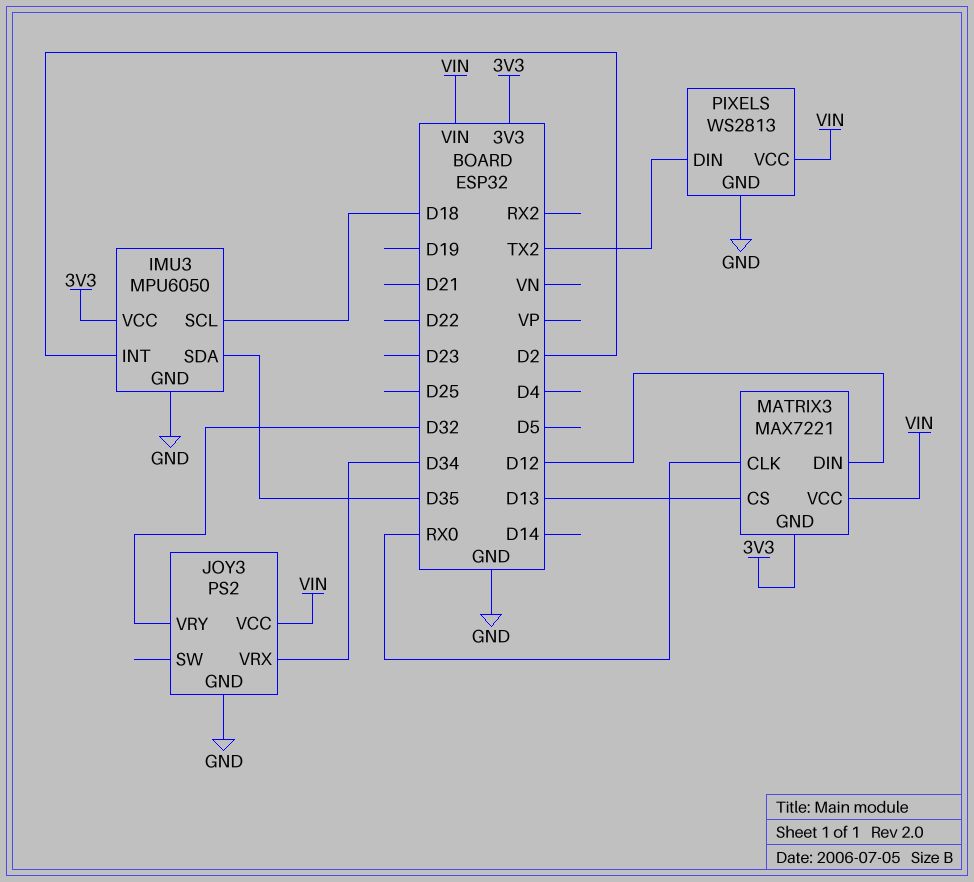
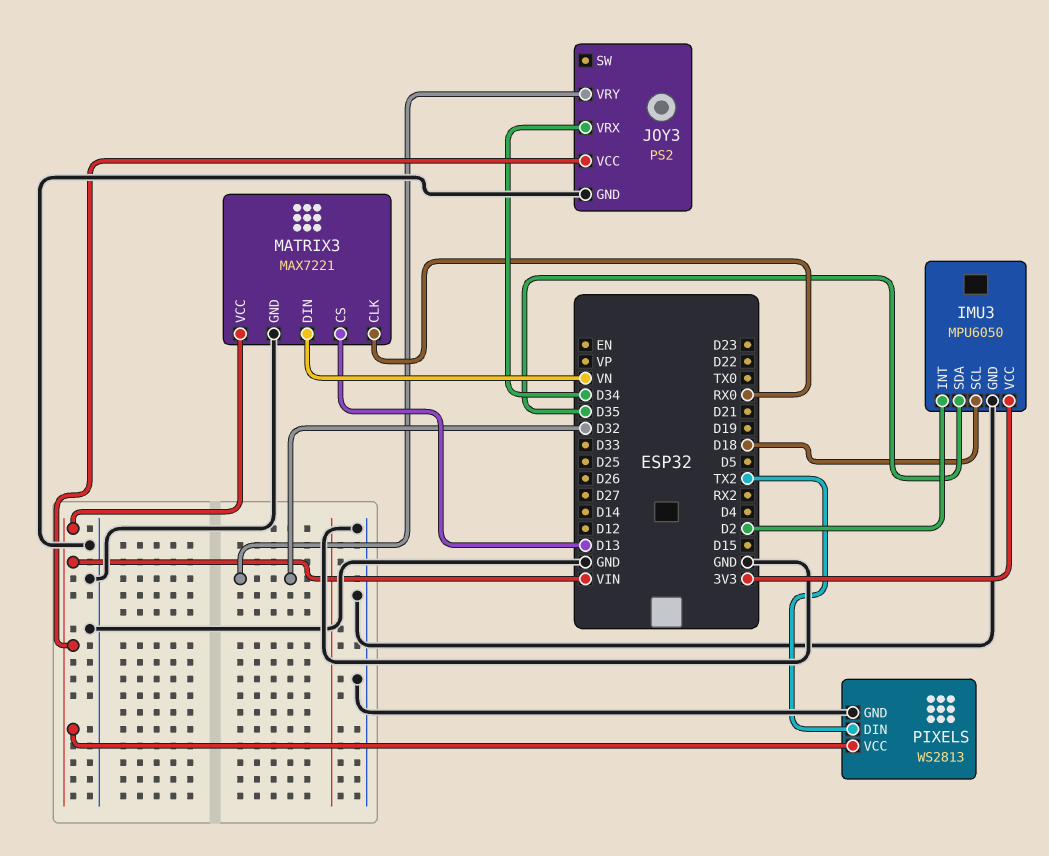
MATRIX3 pin DIN: D12 -> VN
MATRIX3 pin GND: 3V3 -> GND

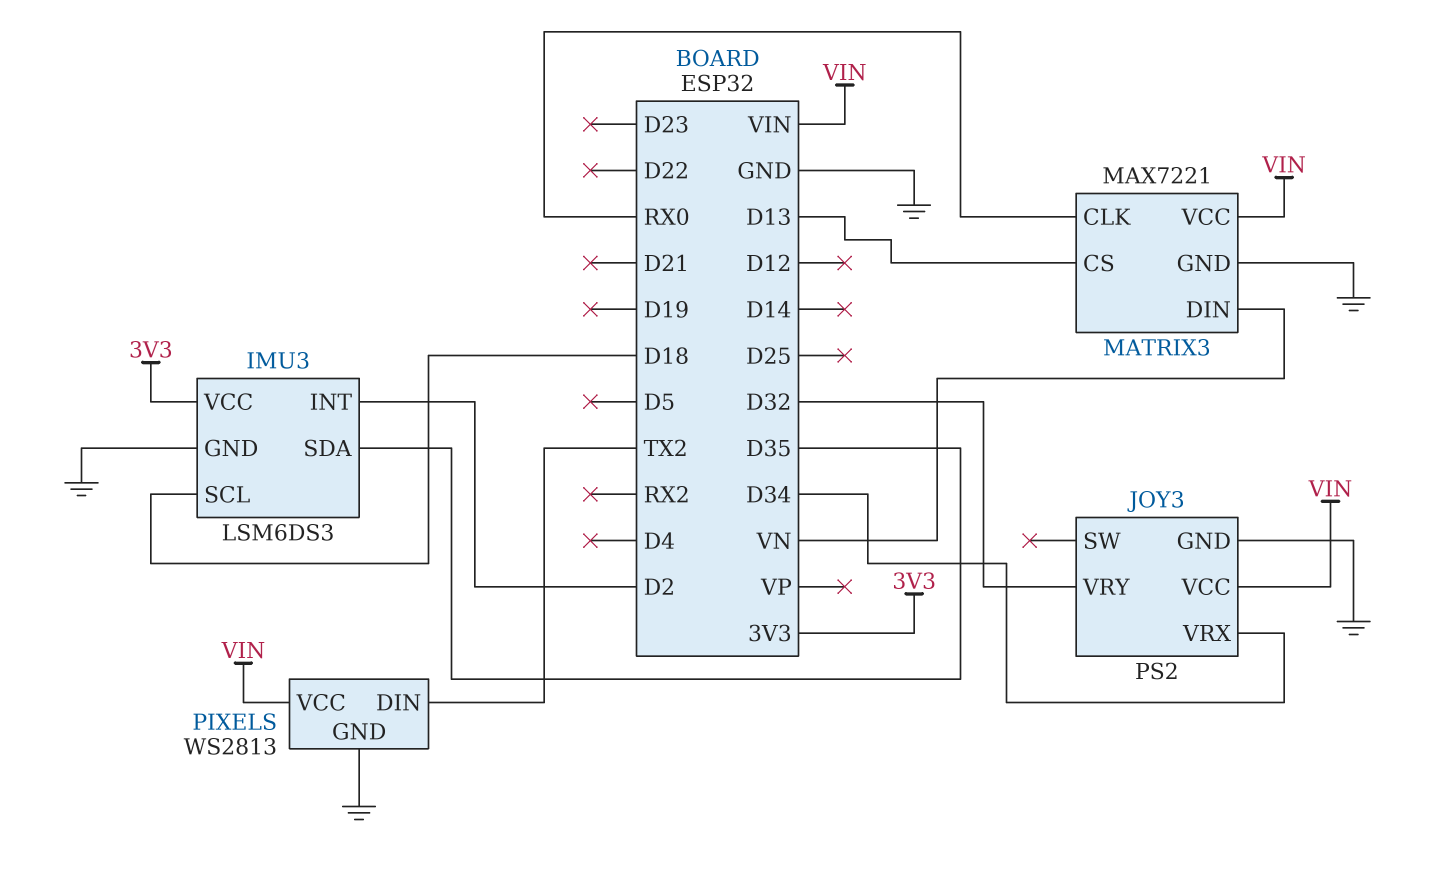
IMU3: MPU6050 -> LSM6DS3

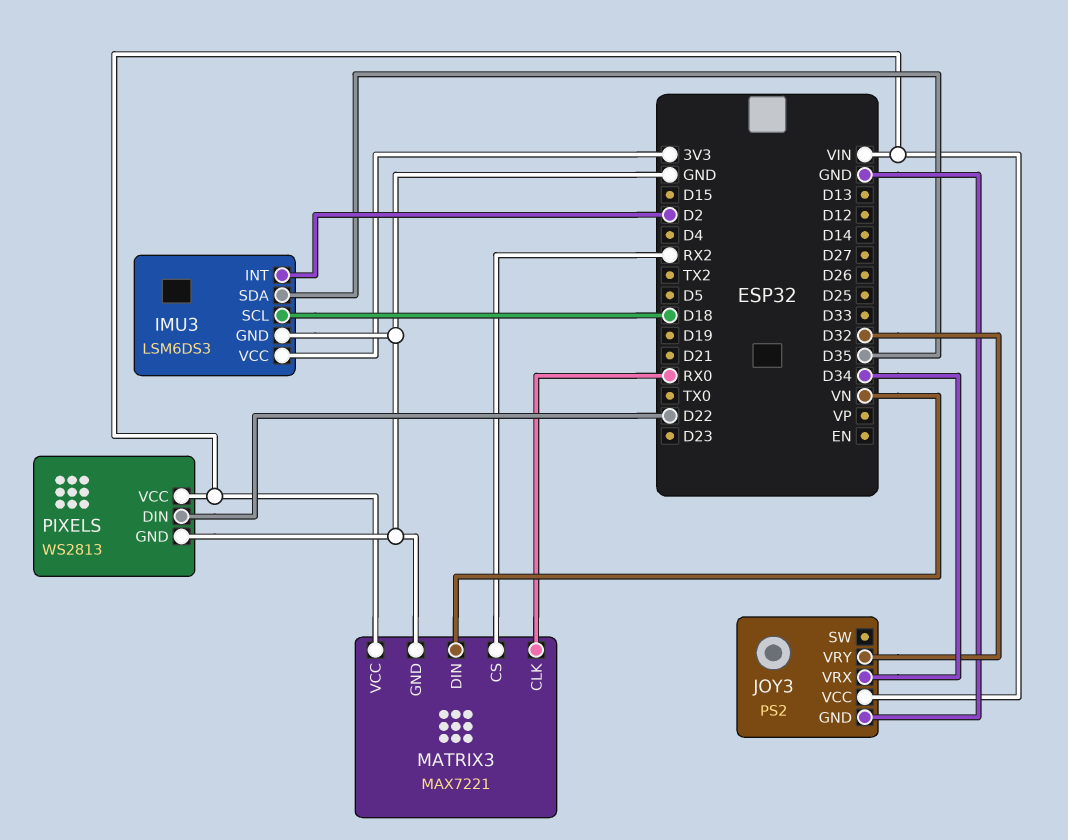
MATRIX3 pin CS: D13 -> RX2
PIXELS pin DIN: TX2 -> D22

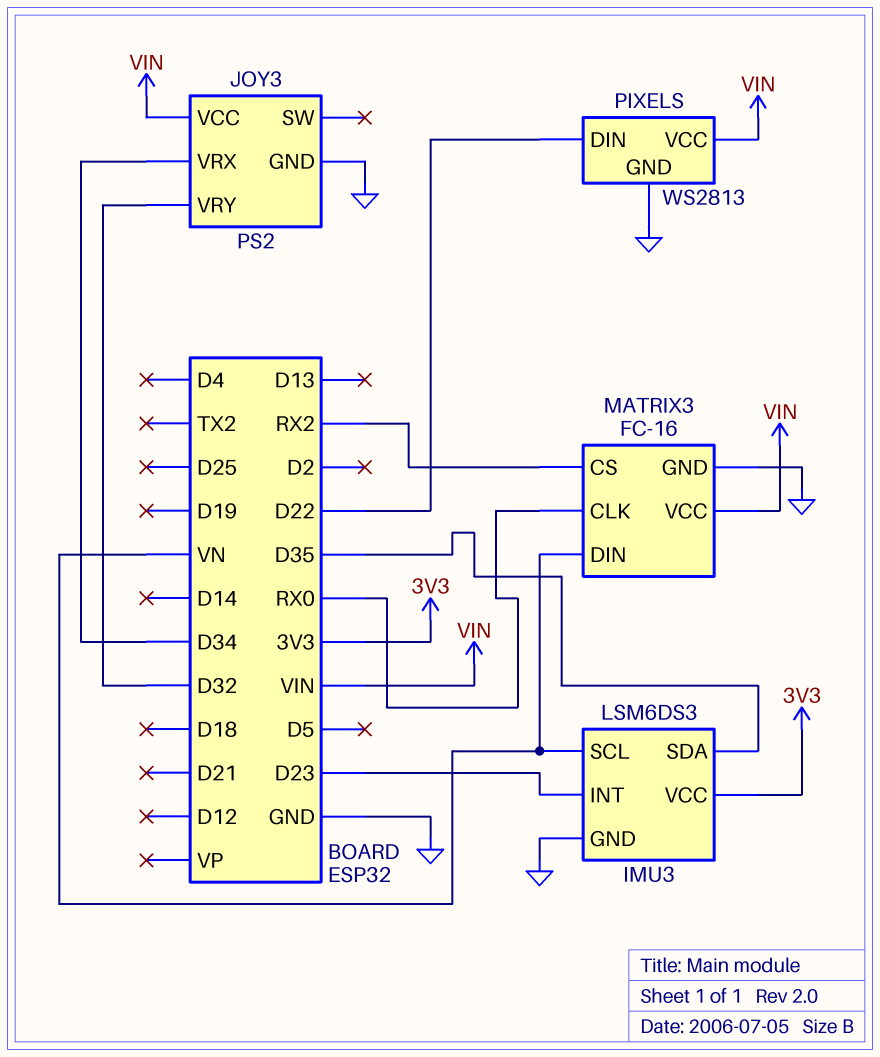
IMU3 pin INT: D2 -> D23
IMU3 pin SCL: D18 -> VN
MATRIX3: MAX7221 -> FC-16

